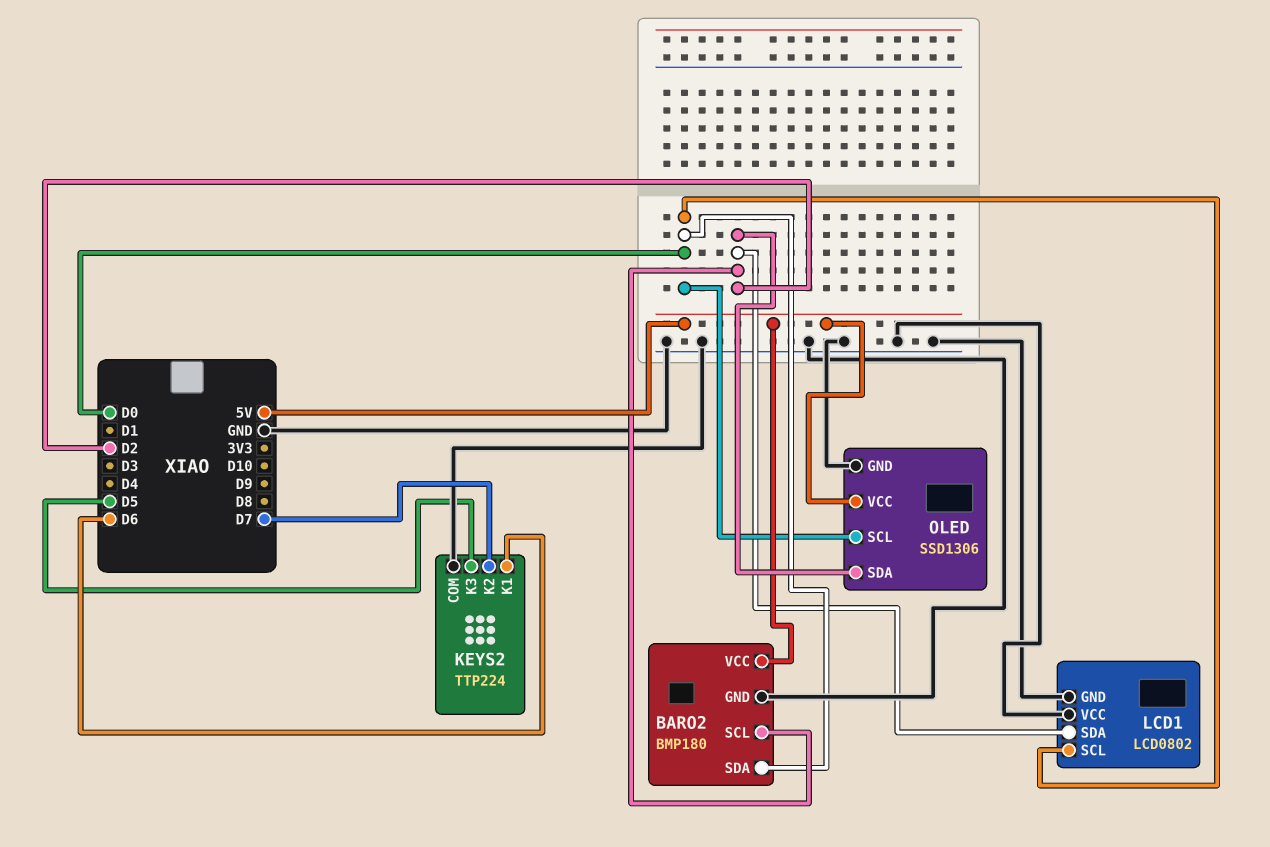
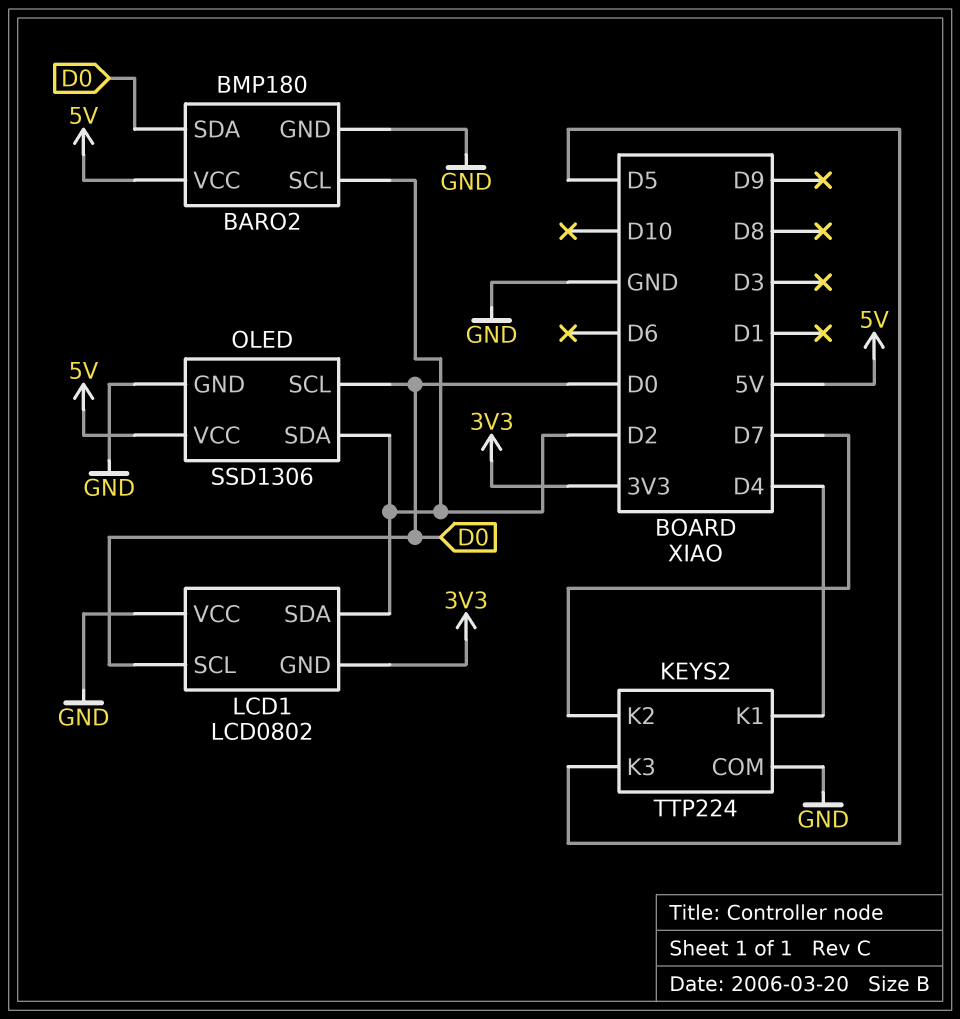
KEYS2 pin K1: D6 -> D4
LCD1 pin GND: GND -> 3V3

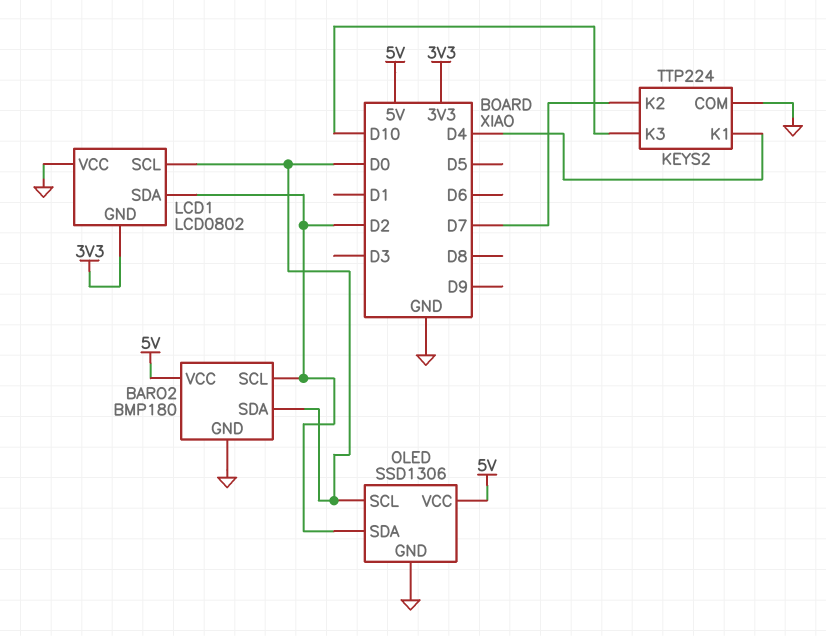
KEYS2 pin K3: D5 -> D10

